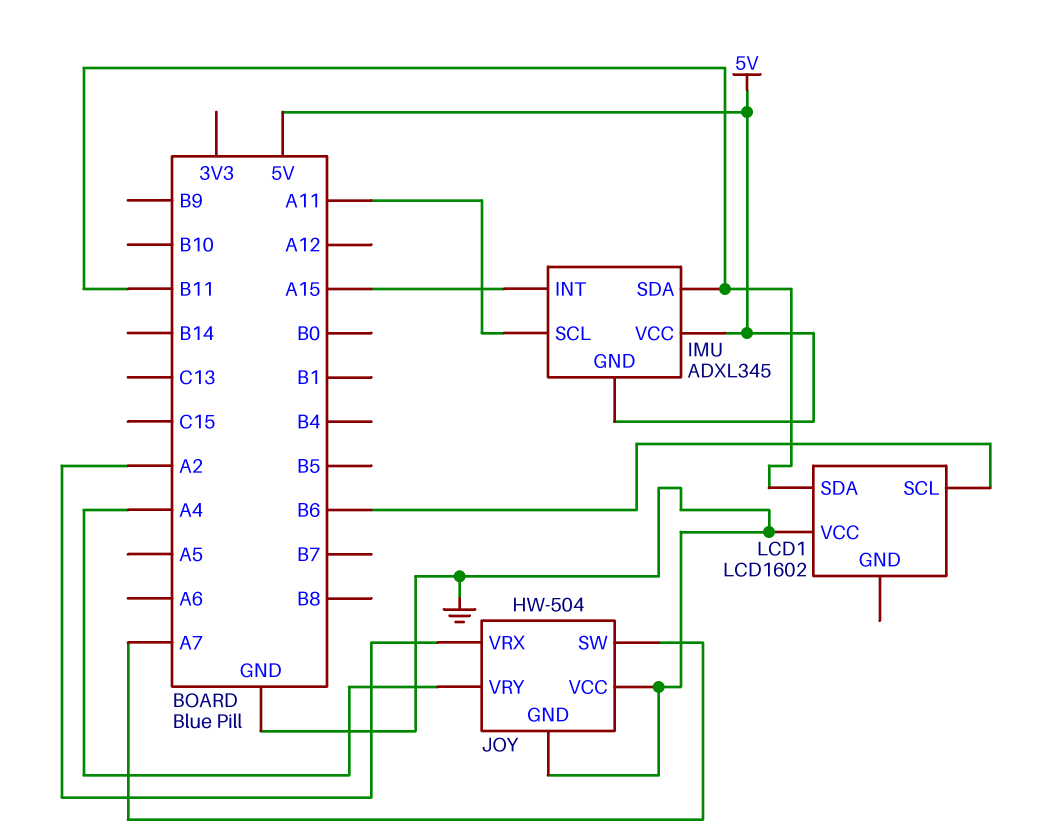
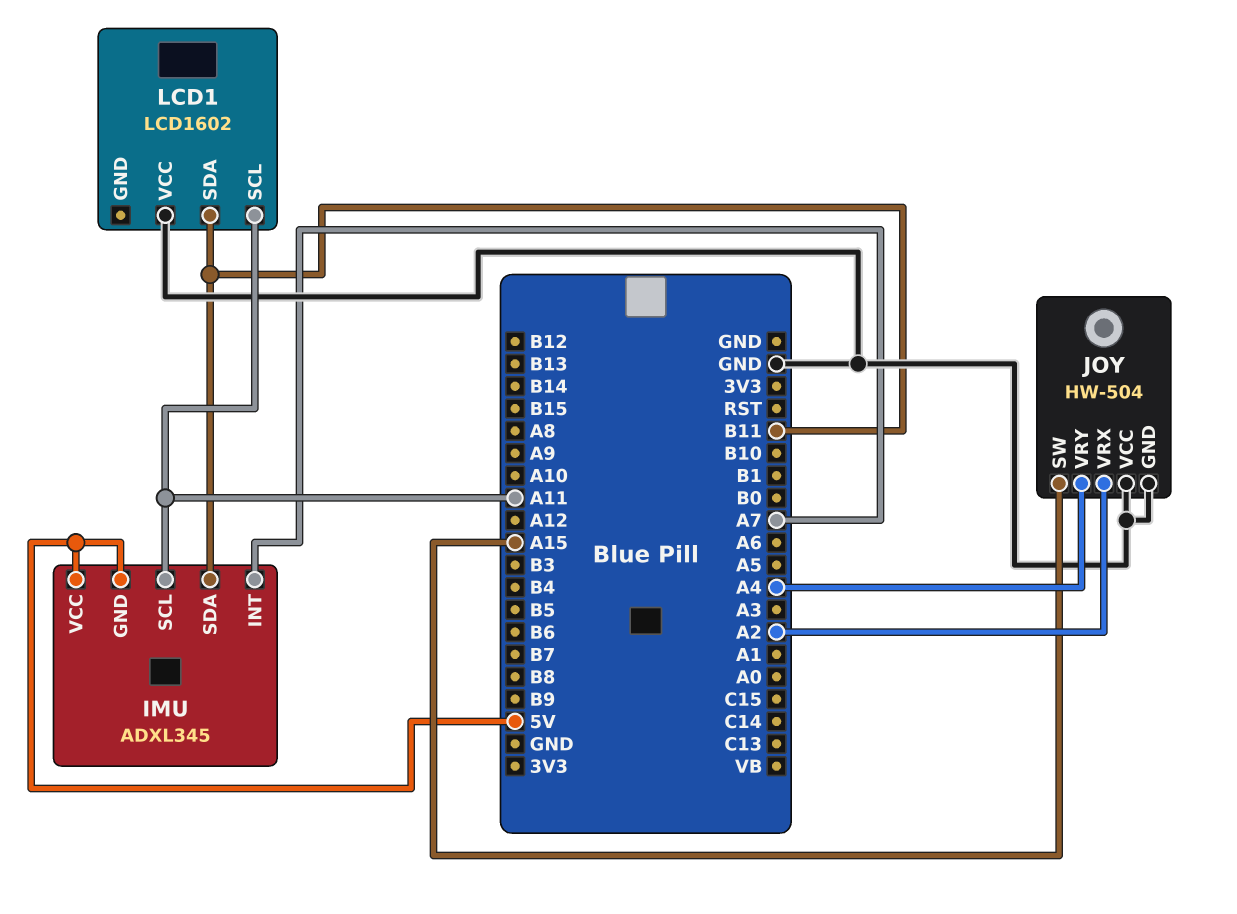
IMU pin INT: A15 -> A7
JOY pin SW: A7 -> A15
LCD1 pin SCL: B6 -> A11

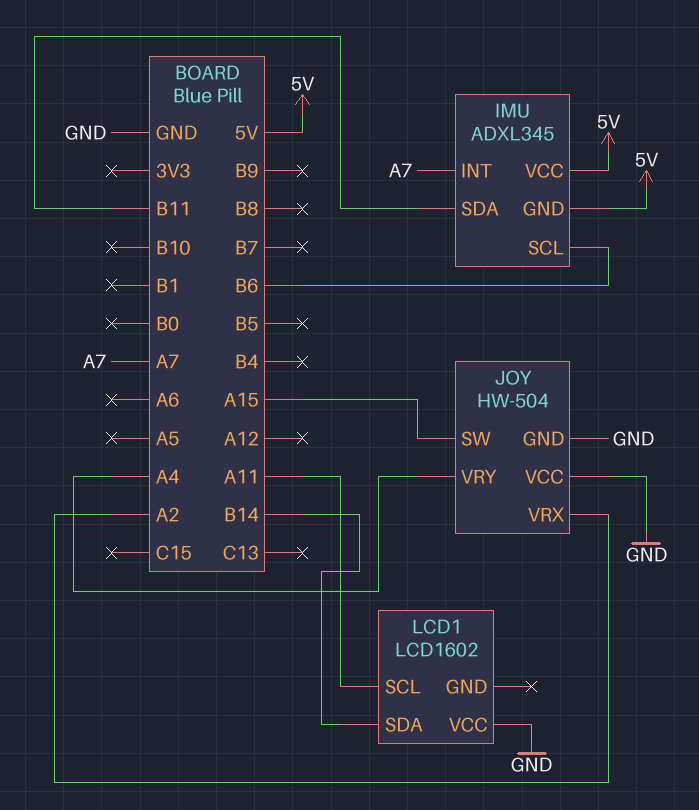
IMU pin SCL: A11 -> B6
LCD1 pin SDA: B11 -> B14

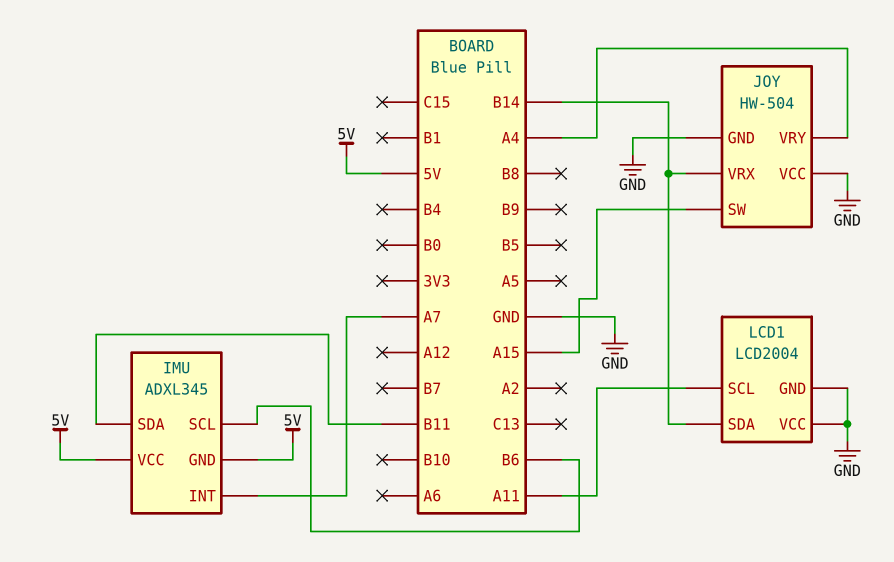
JOY pin VRX: A2 -> B14
LCD1: LCD1602 -> LCD2004
LCD1 pin GND: none -> GND

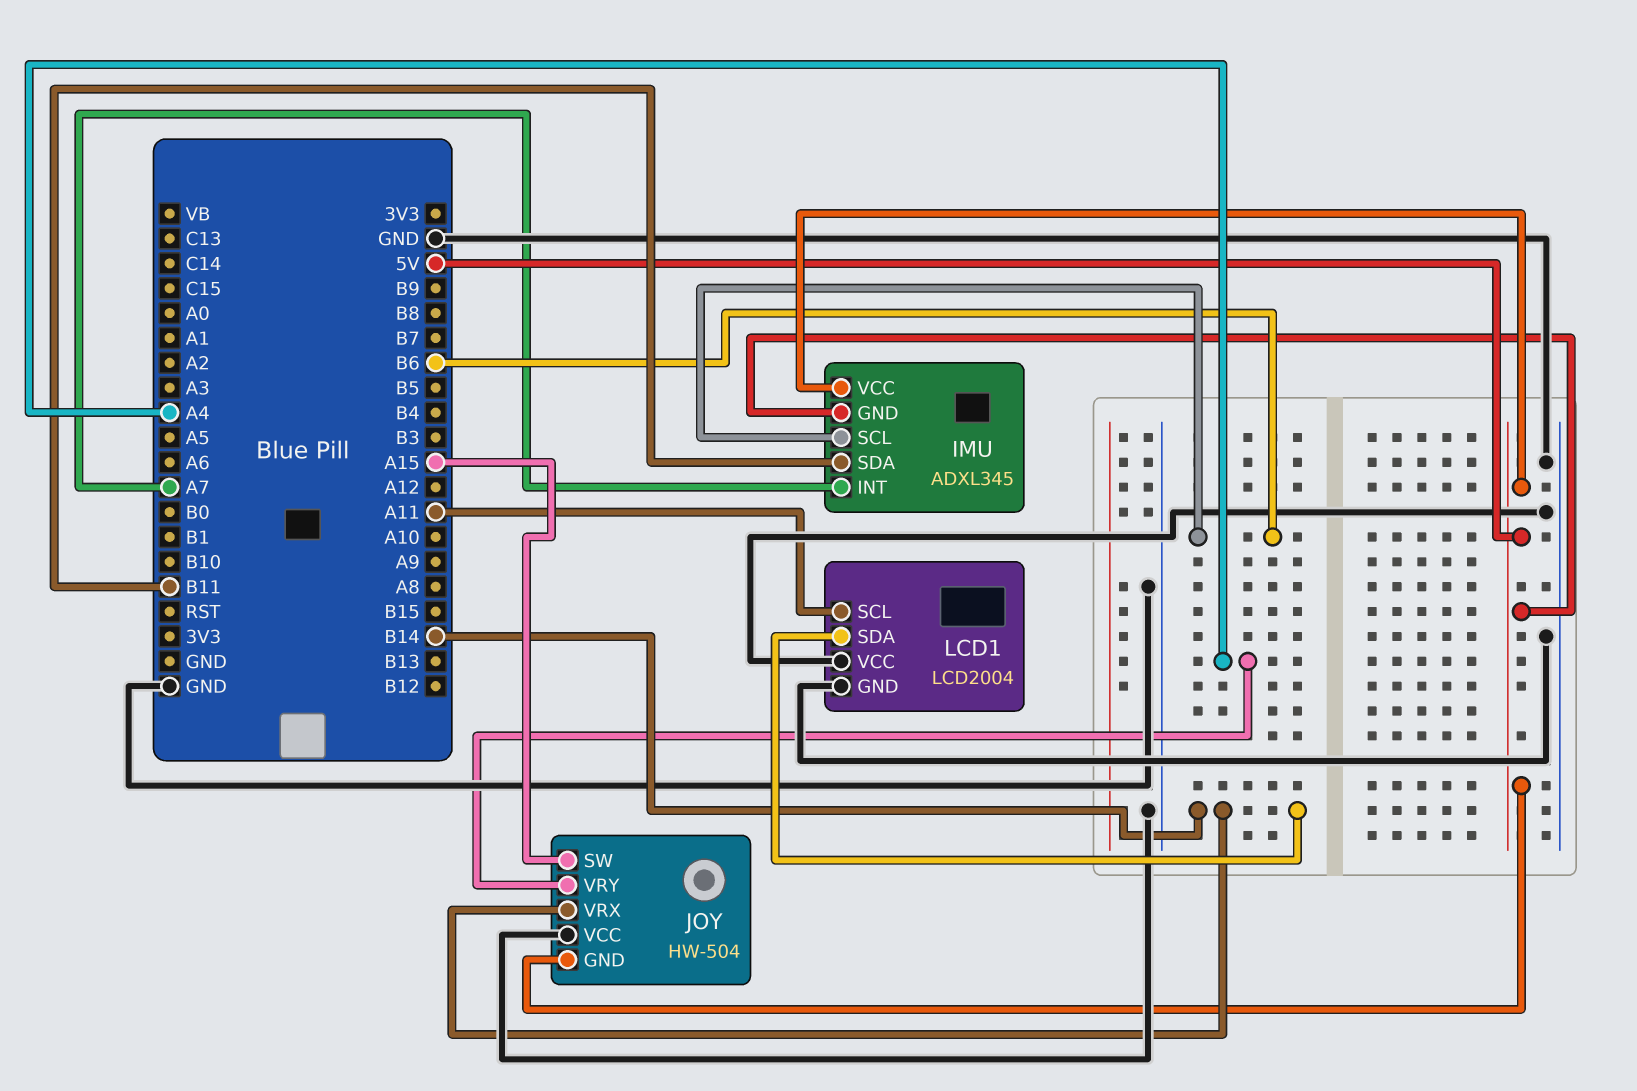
JOY pin GND: GND -> 5V

